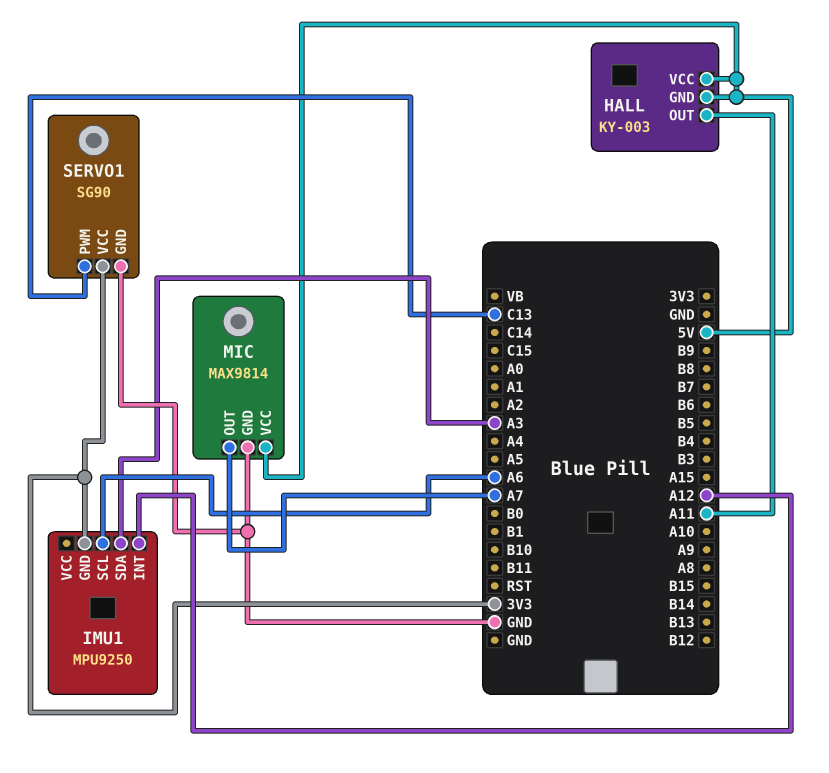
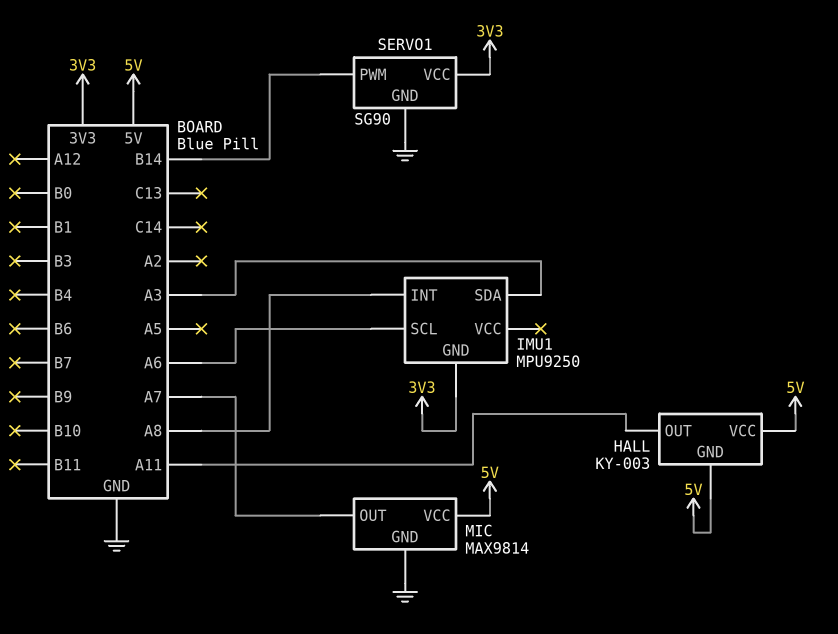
IMU1 pin INT: A12 -> A8
SERVO1 pin PWM: C13 -> B14

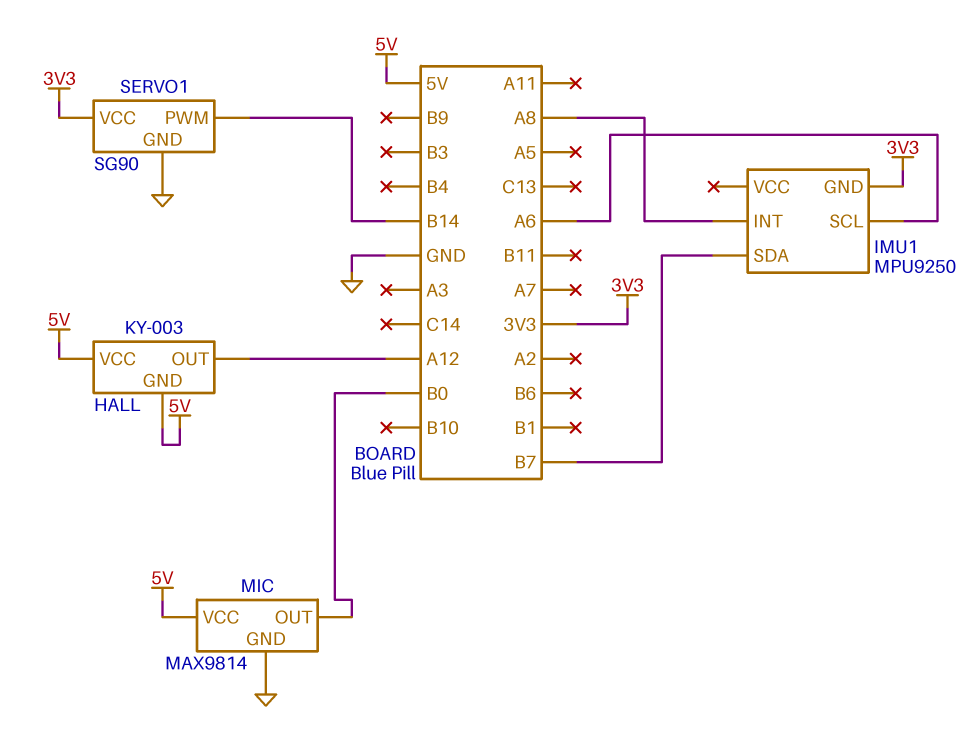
HALL pin OUT: A11 -> A12
IMU1 pin SDA: A3 -> B7
MIC pin OUT: A7 -> B0

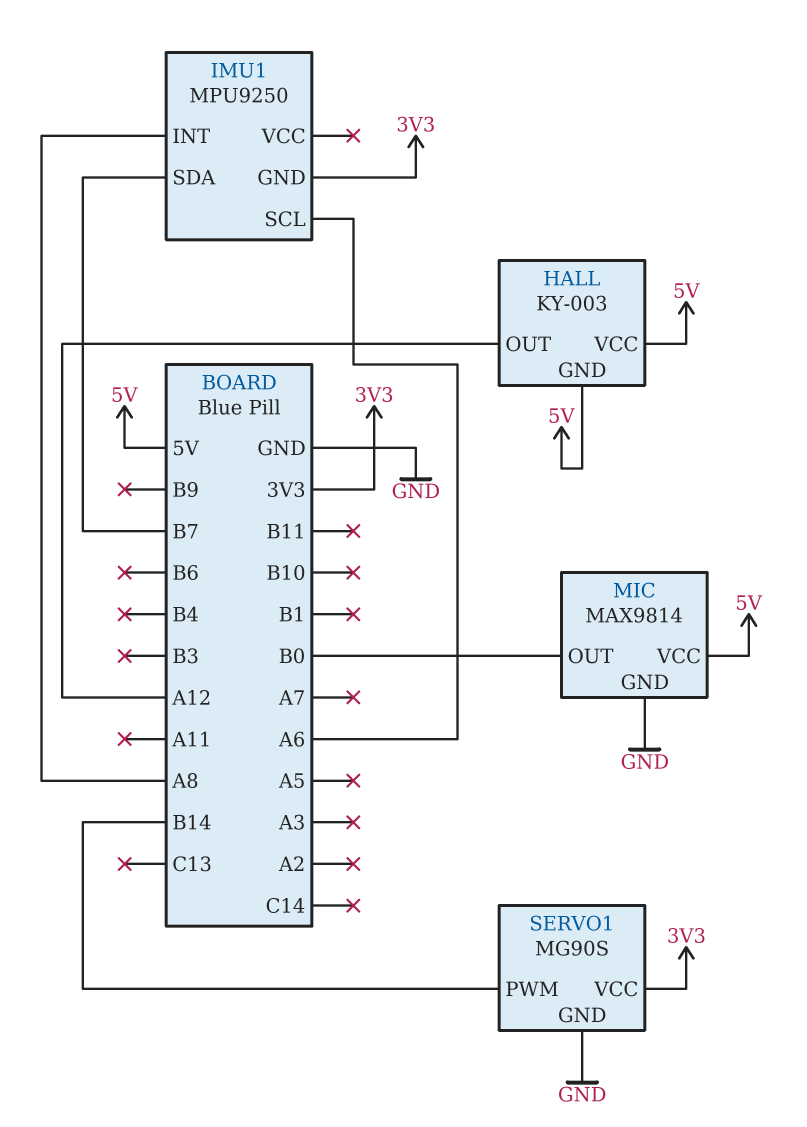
SERVO1: SG90 -> MG90S

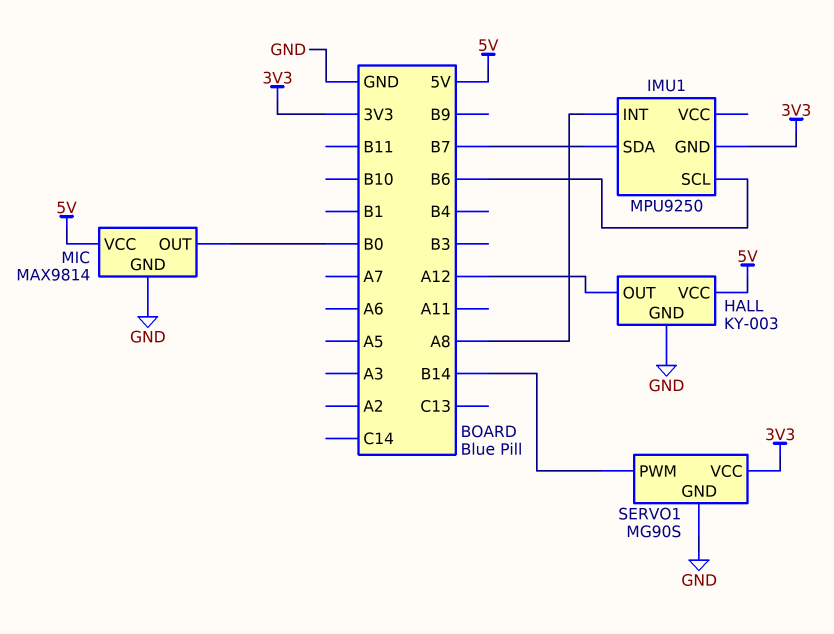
HALL pin GND: 5V -> GND
IMU1 pin SCL: A6 -> B6

